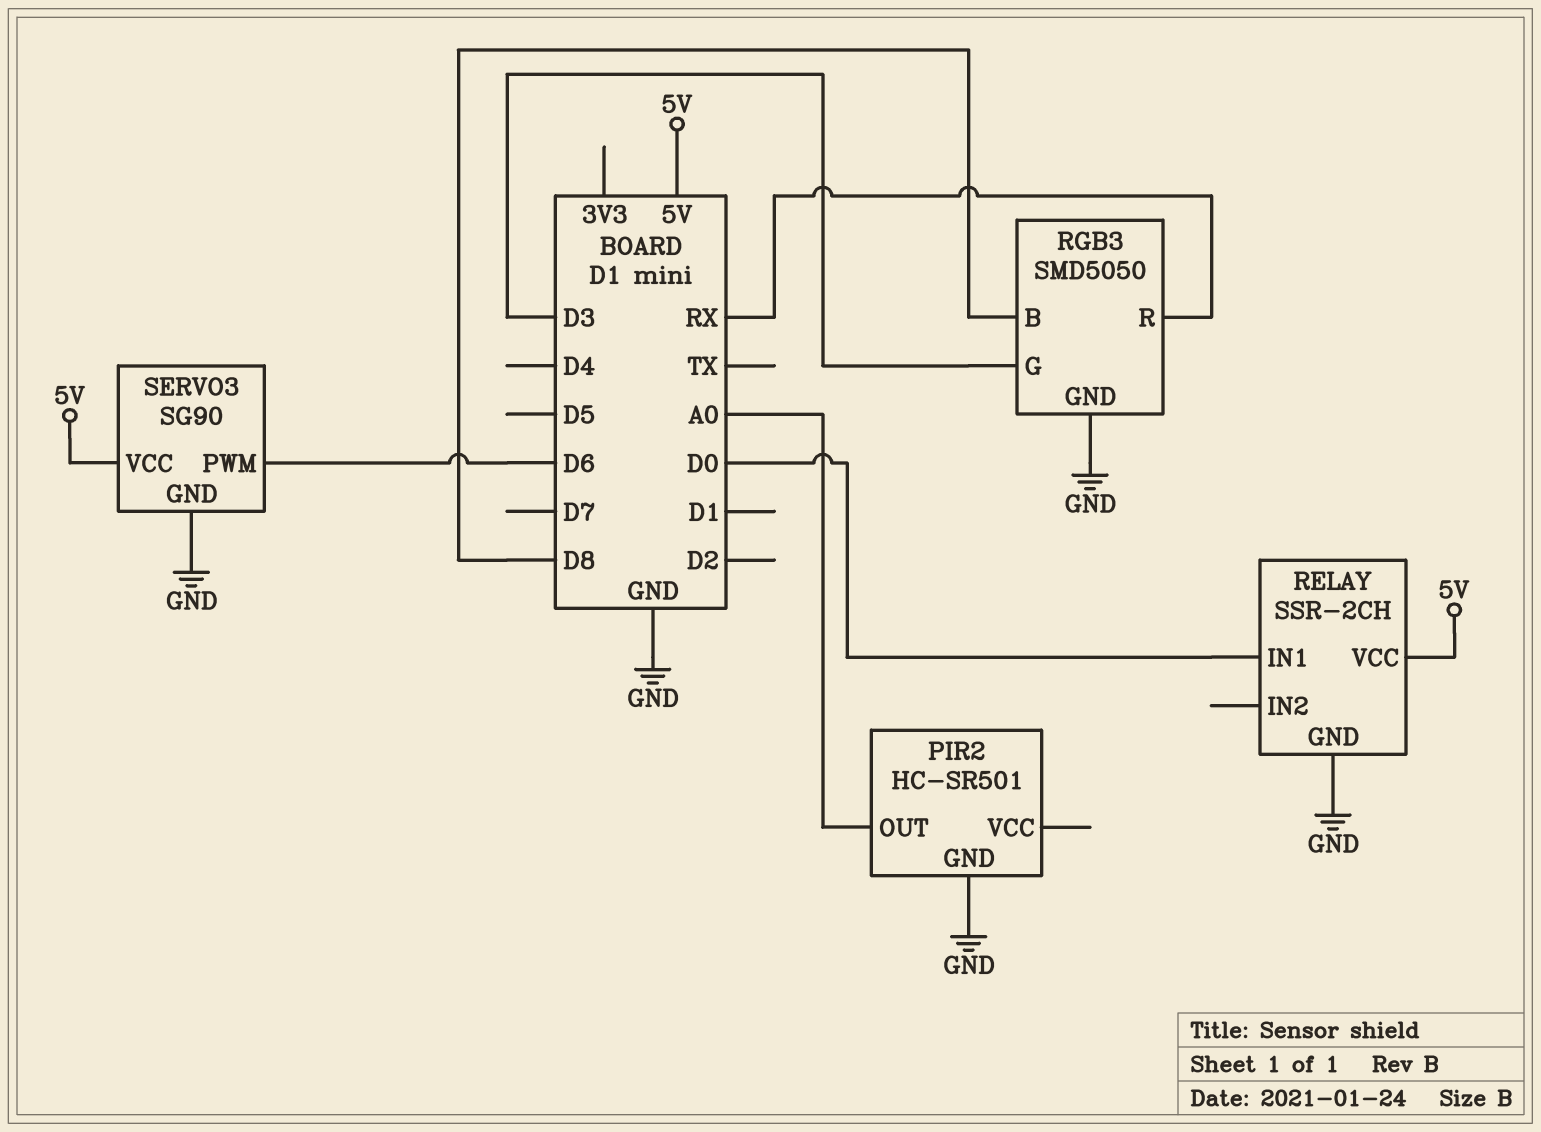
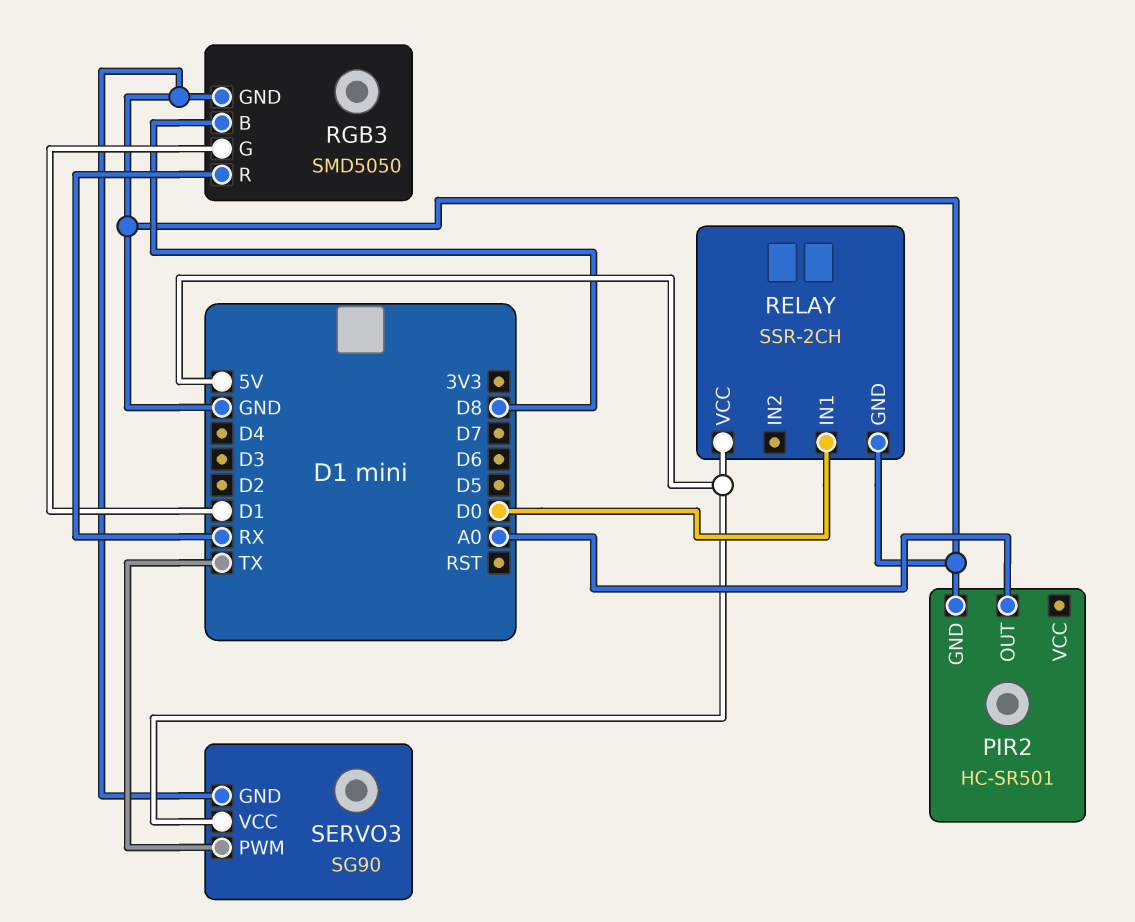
RGB3 pin G: D3 -> D1
SERVO3 pin PWM: D6 -> TX

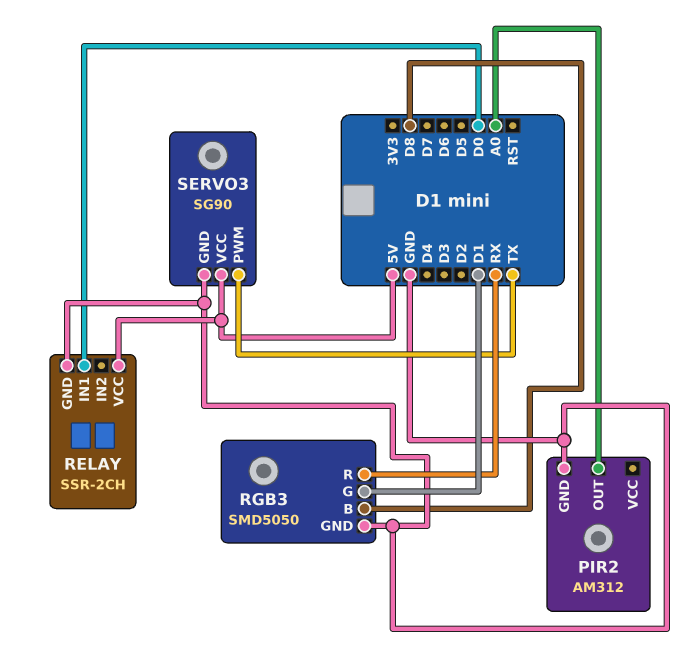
PIR2: HC-SR501 -> AM312

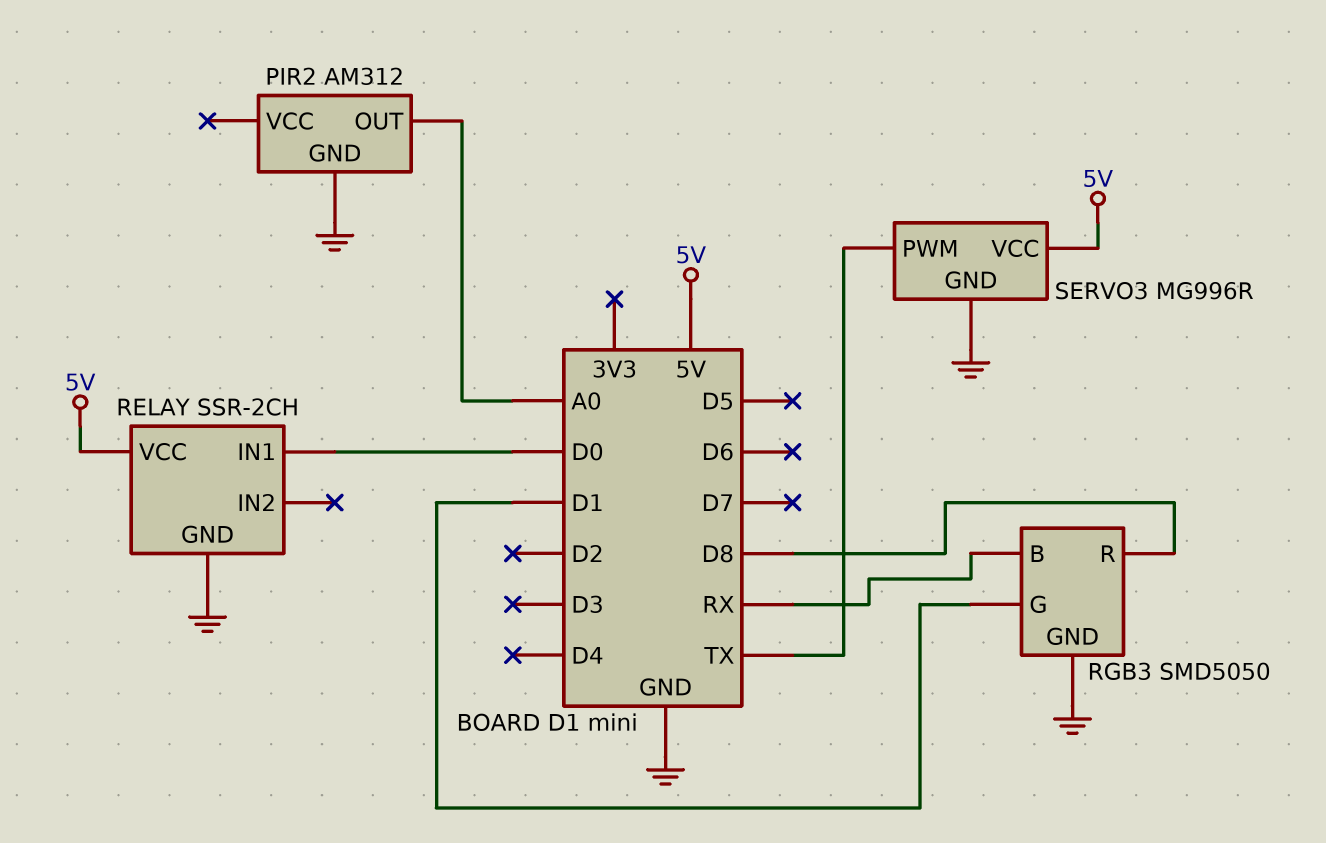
RGB3 pin B: D8 -> RX
RGB3 pin R: RX -> D8
SERVO3: SG90 -> MG996R

